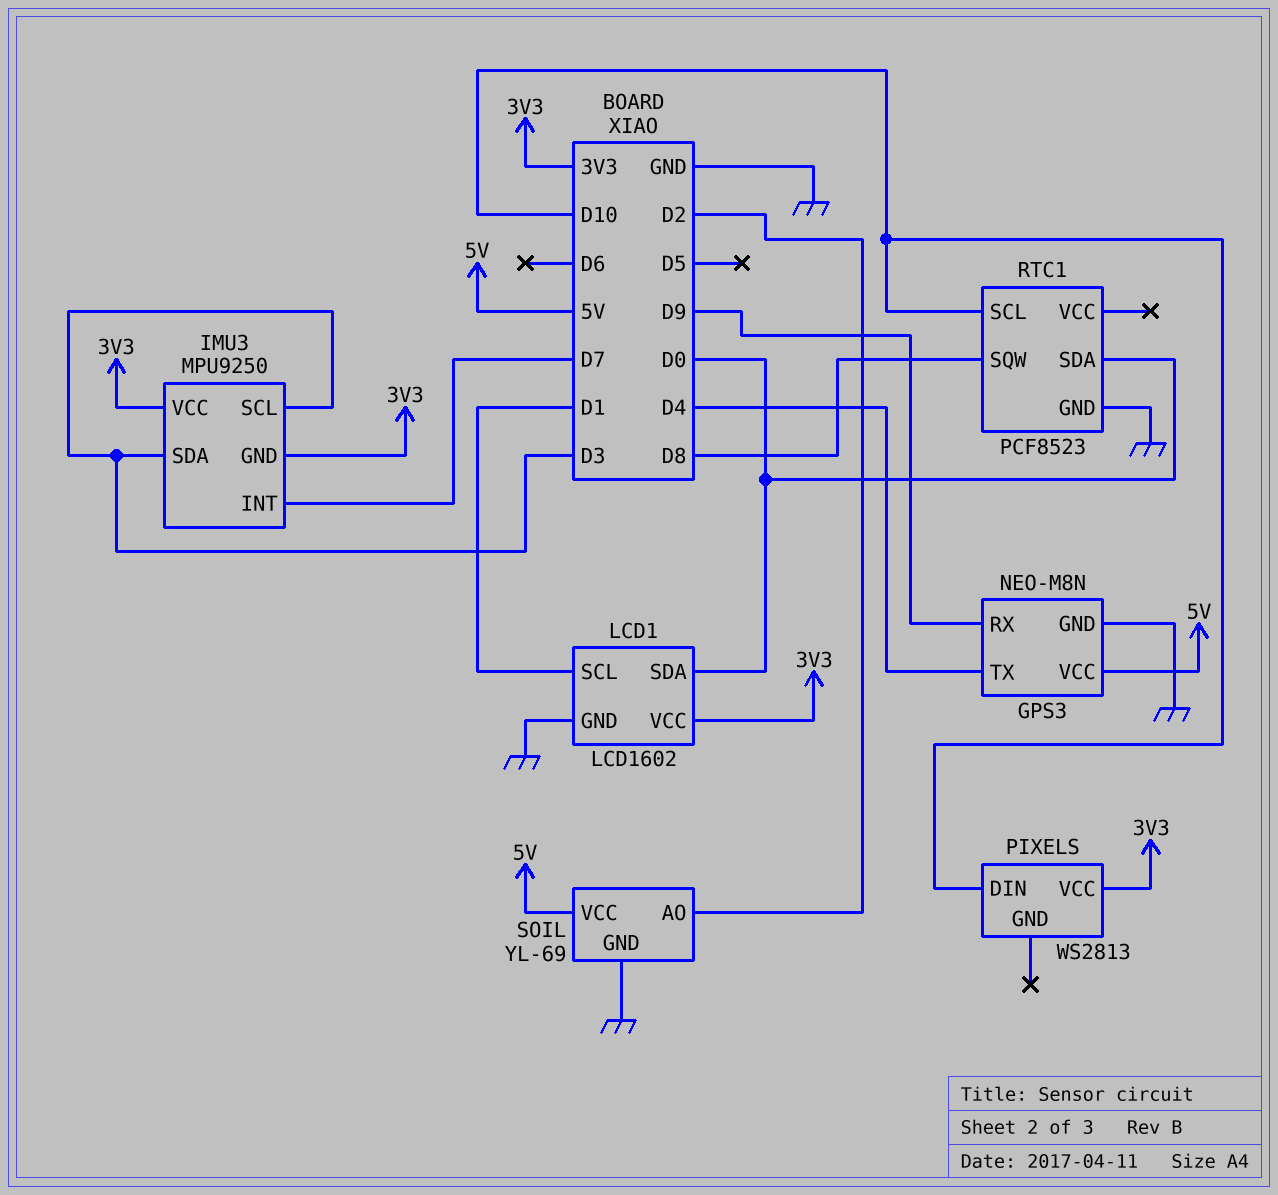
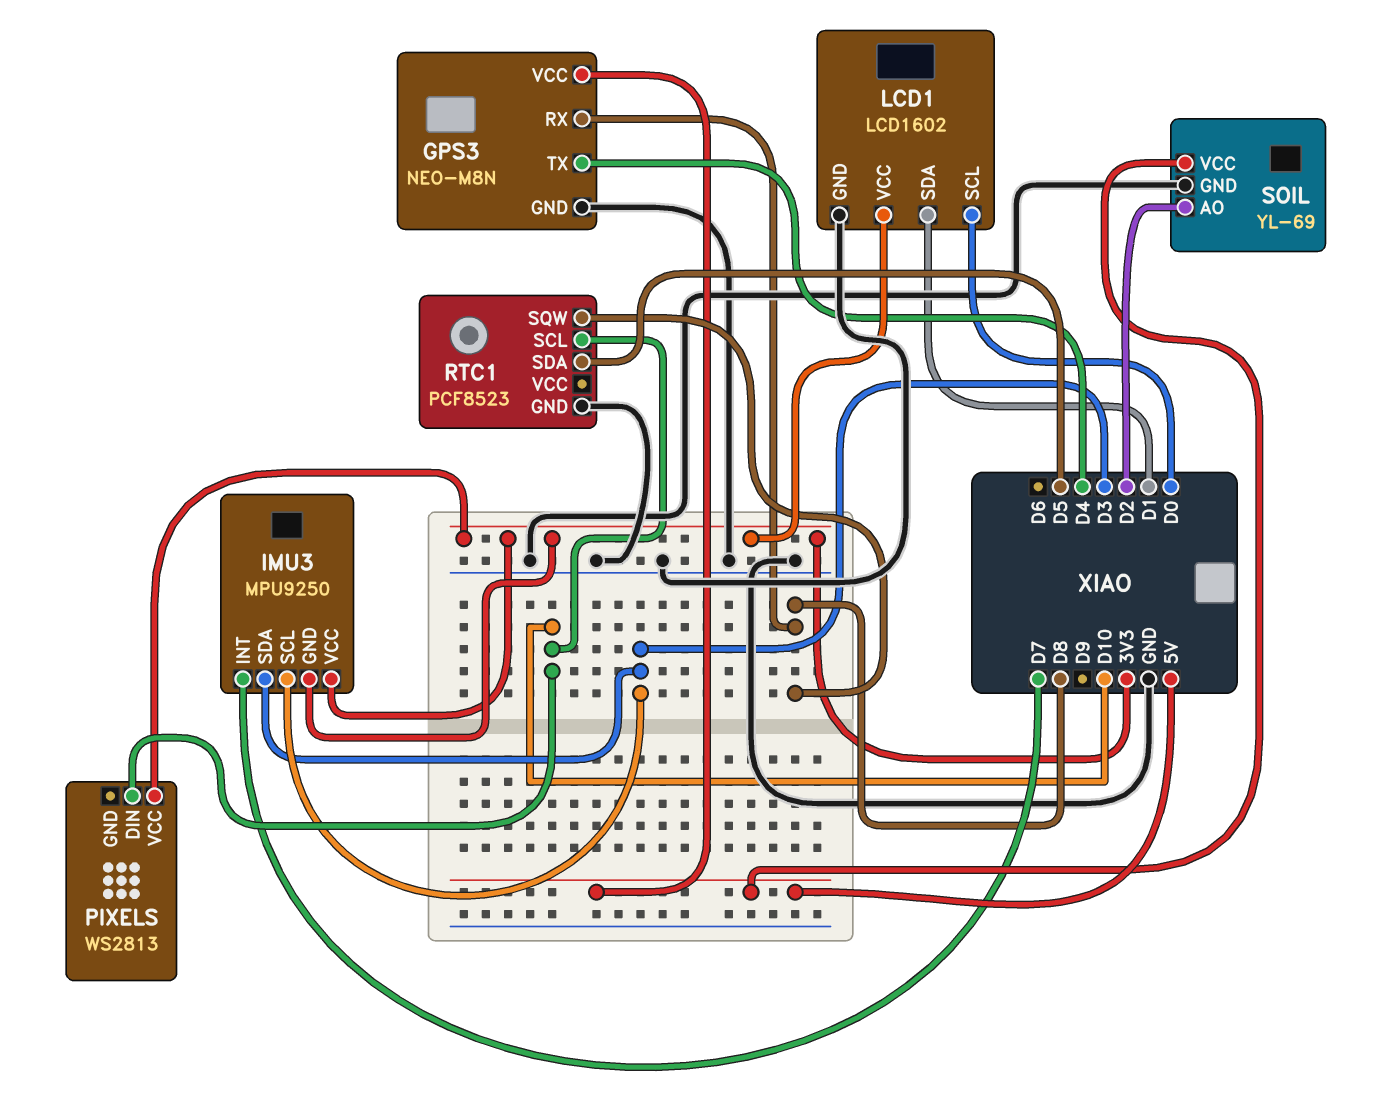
GPS3 pin RX: D9 -> D8
LCD1 pin SCL: D1 -> D0
LCD1 pin SDA: D0 -> D1
RTC1 pin SDA: D0 -> D5

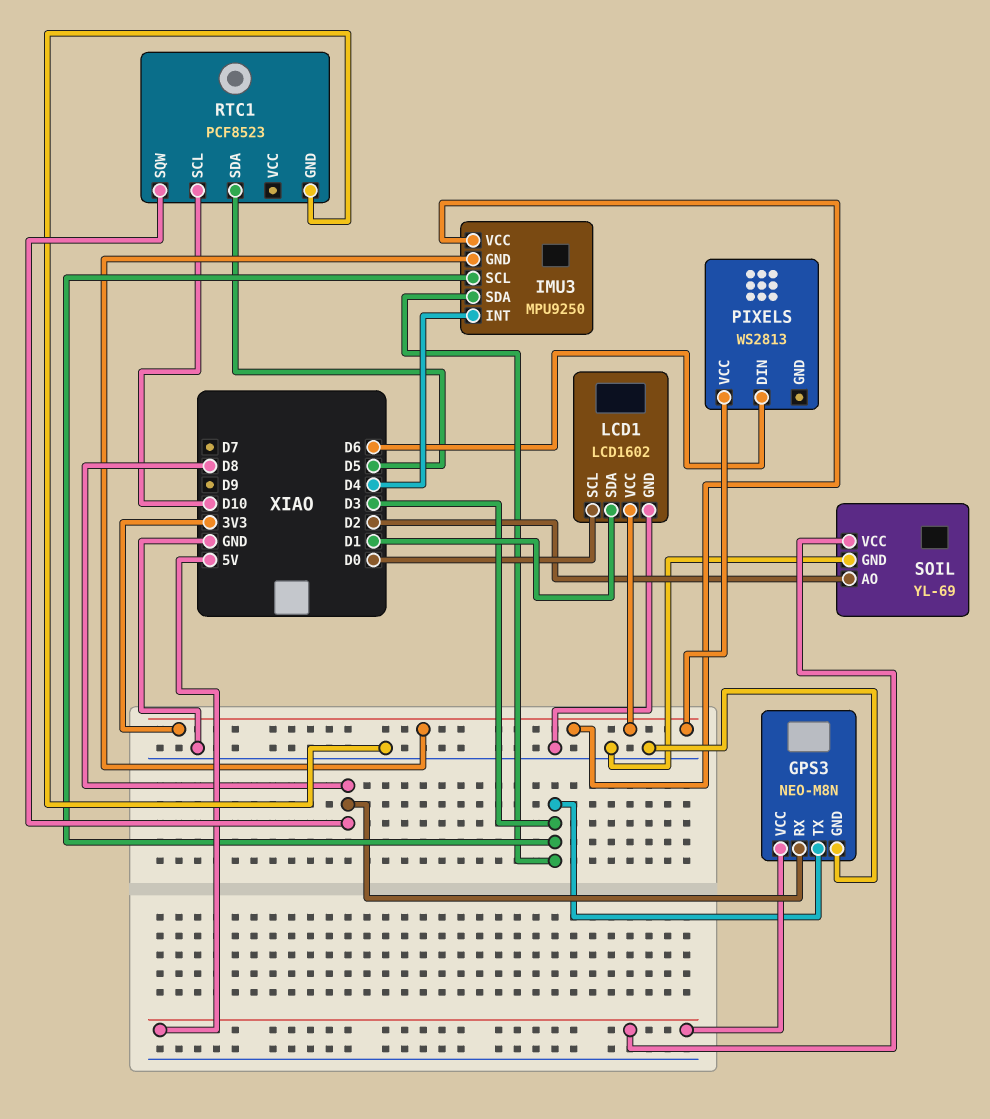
GPS3 pin TX: D4 -> D3
IMU3 pin INT: D7 -> D4
PIXELS pin DIN: D10 -> D6

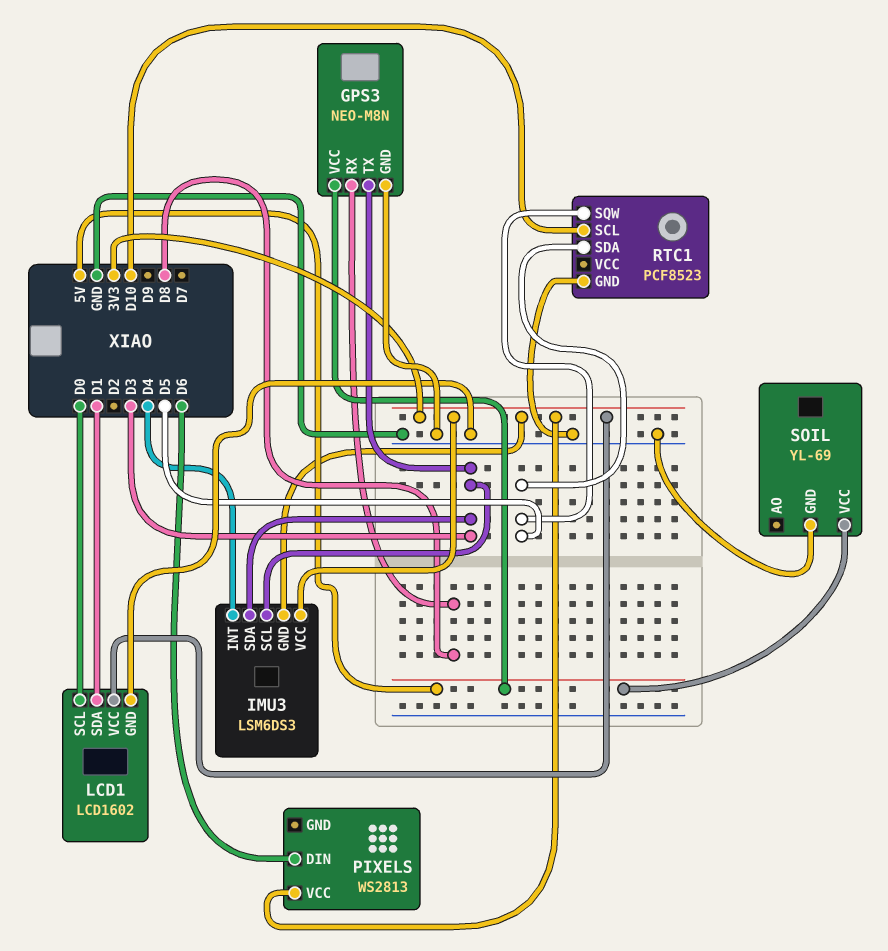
IMU3: MPU9250 -> LSM6DS3
RTC1 pin SQW: D8 -> D5
SOIL pin AO: D2 -> none

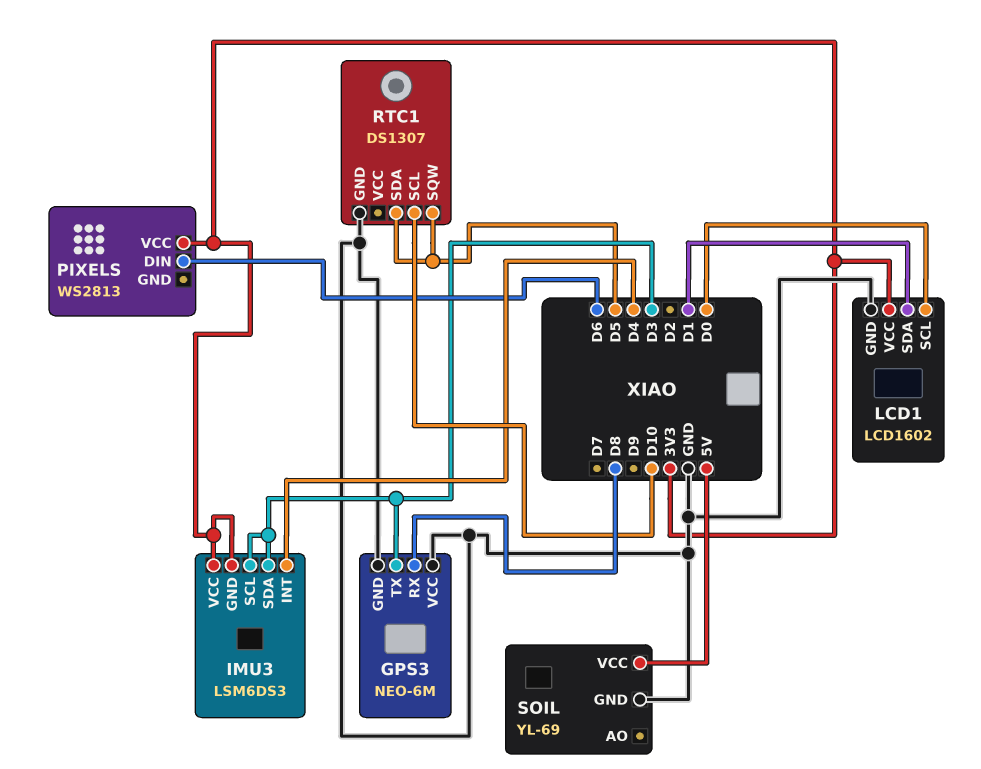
GPS3: NEO-M8N -> NEO-6M
GPS3 pin VCC: 5V -> GND
RTC1: PCF8523 -> DS1307

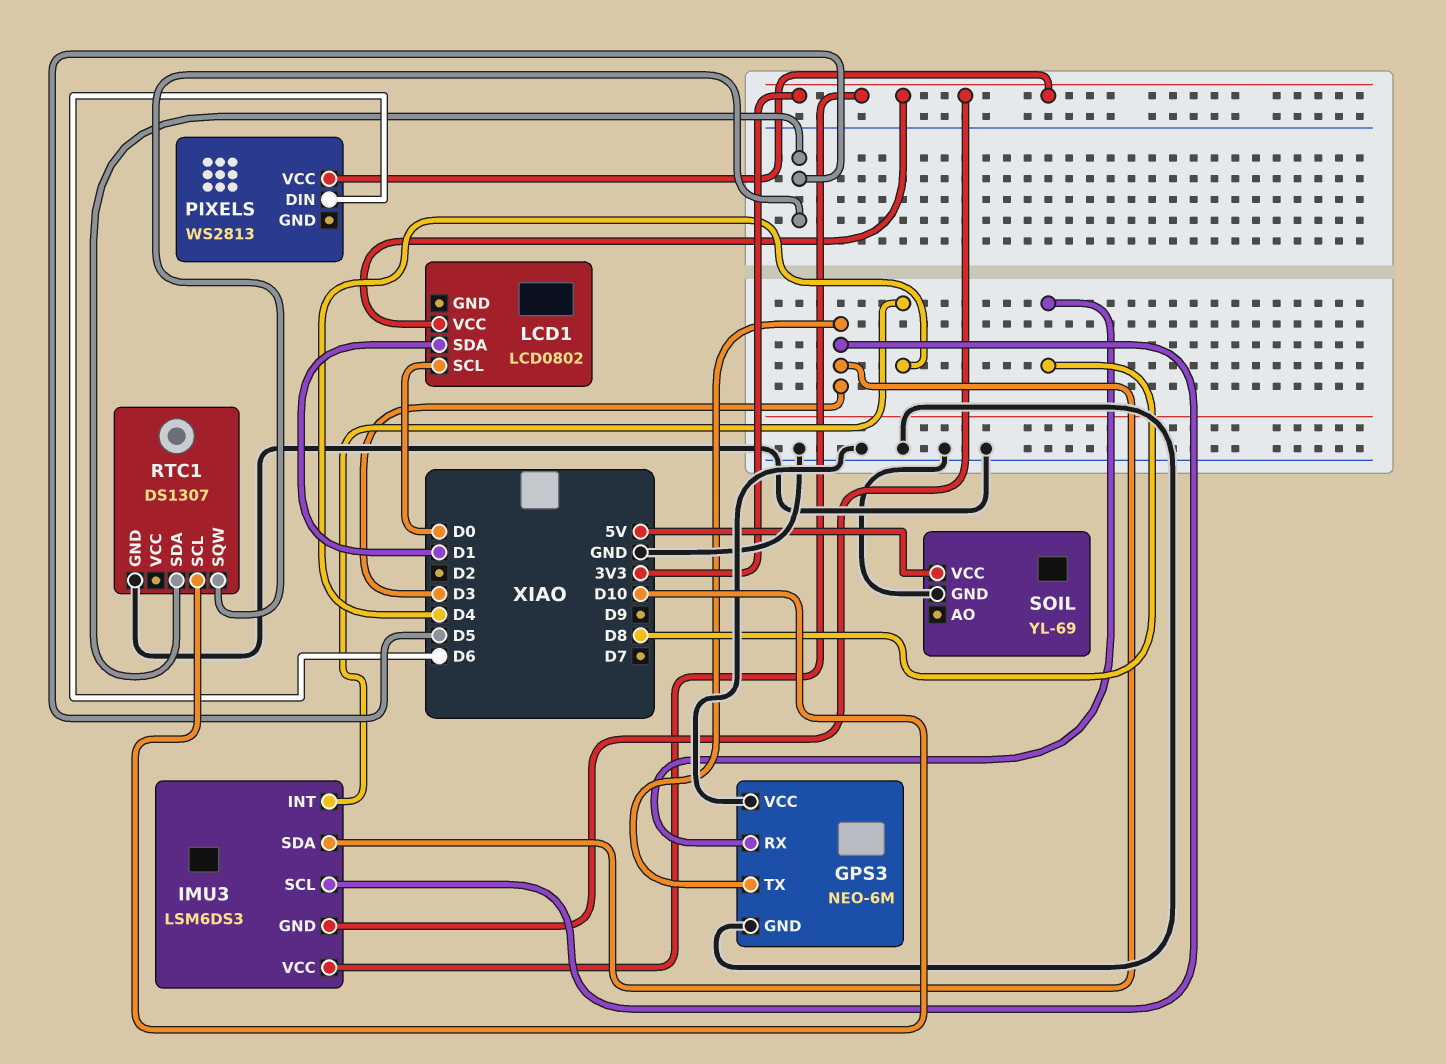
LCD1: LCD1602 -> LCD0802
LCD1 pin GND: GND -> none

